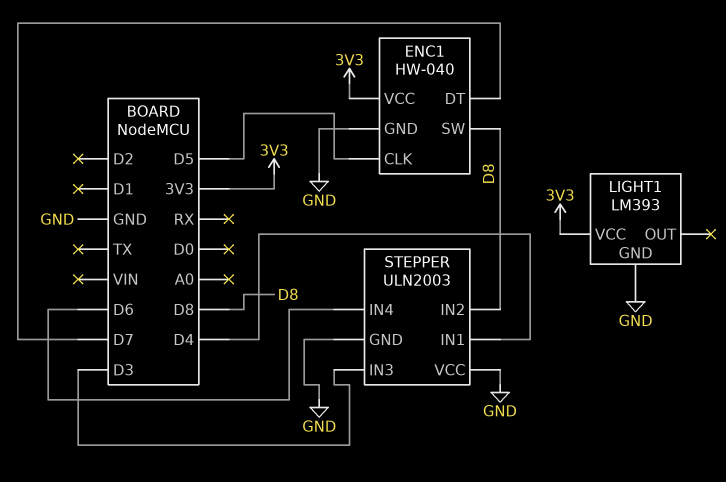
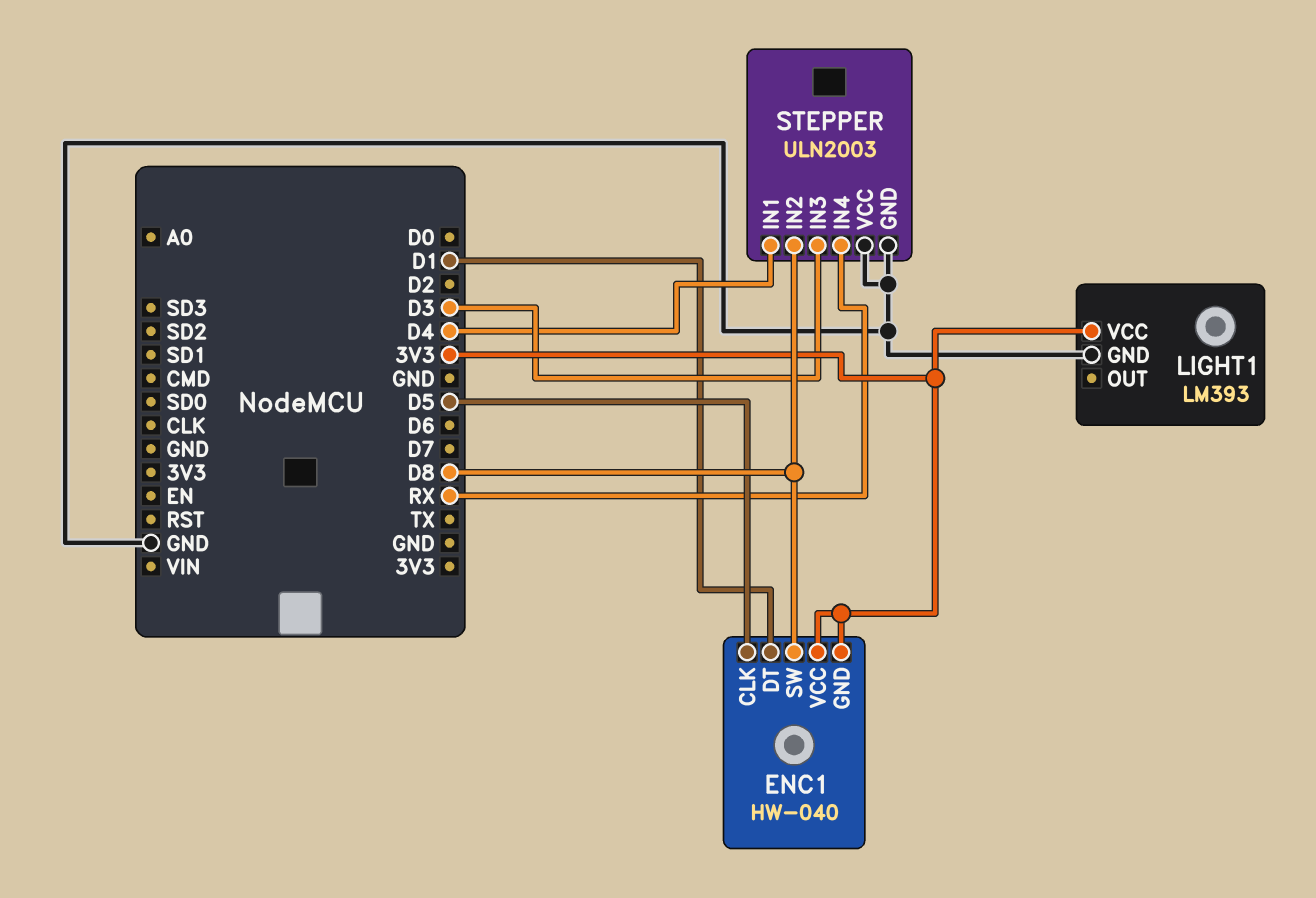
ENC1 pin DT: D7 -> D1
ENC1 pin GND: GND -> 3V3
STEPPER pin IN4: D6 -> RX

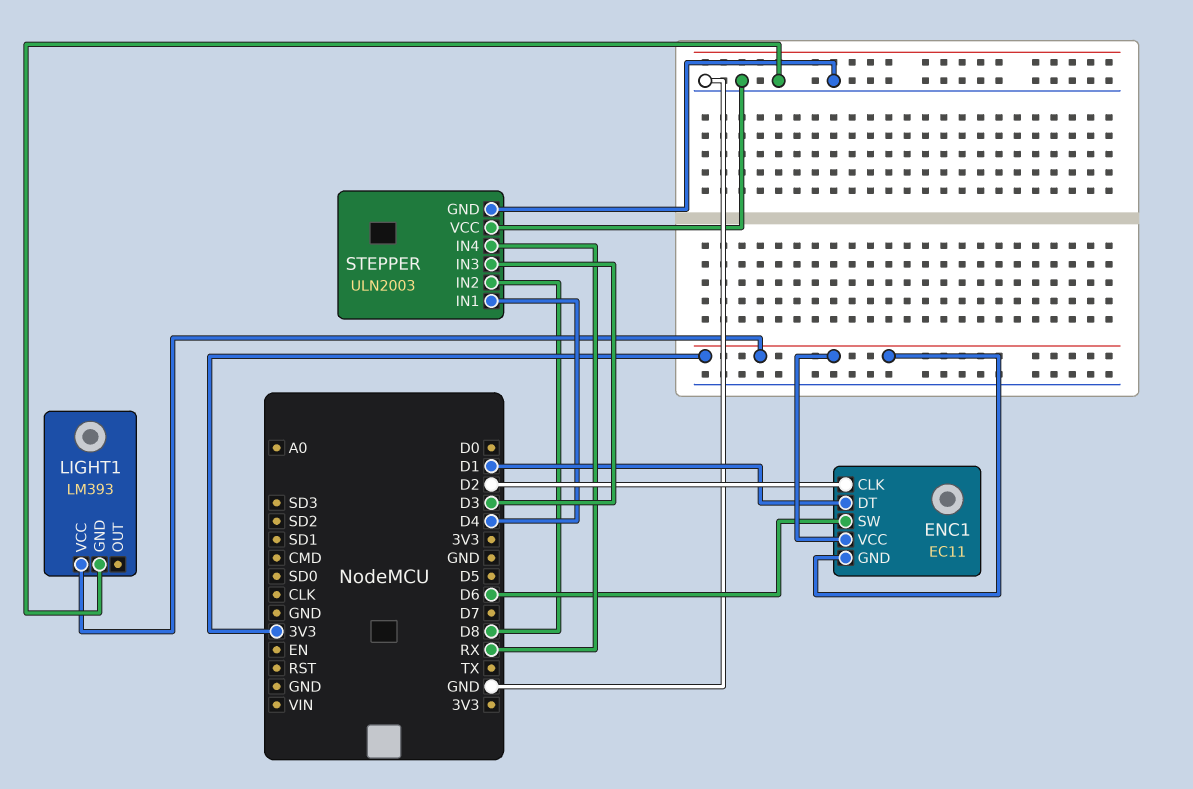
ENC1: HW-040 -> EC11
ENC1 pin CLK: D5 -> D2
ENC1 pin SW: D8 -> D6

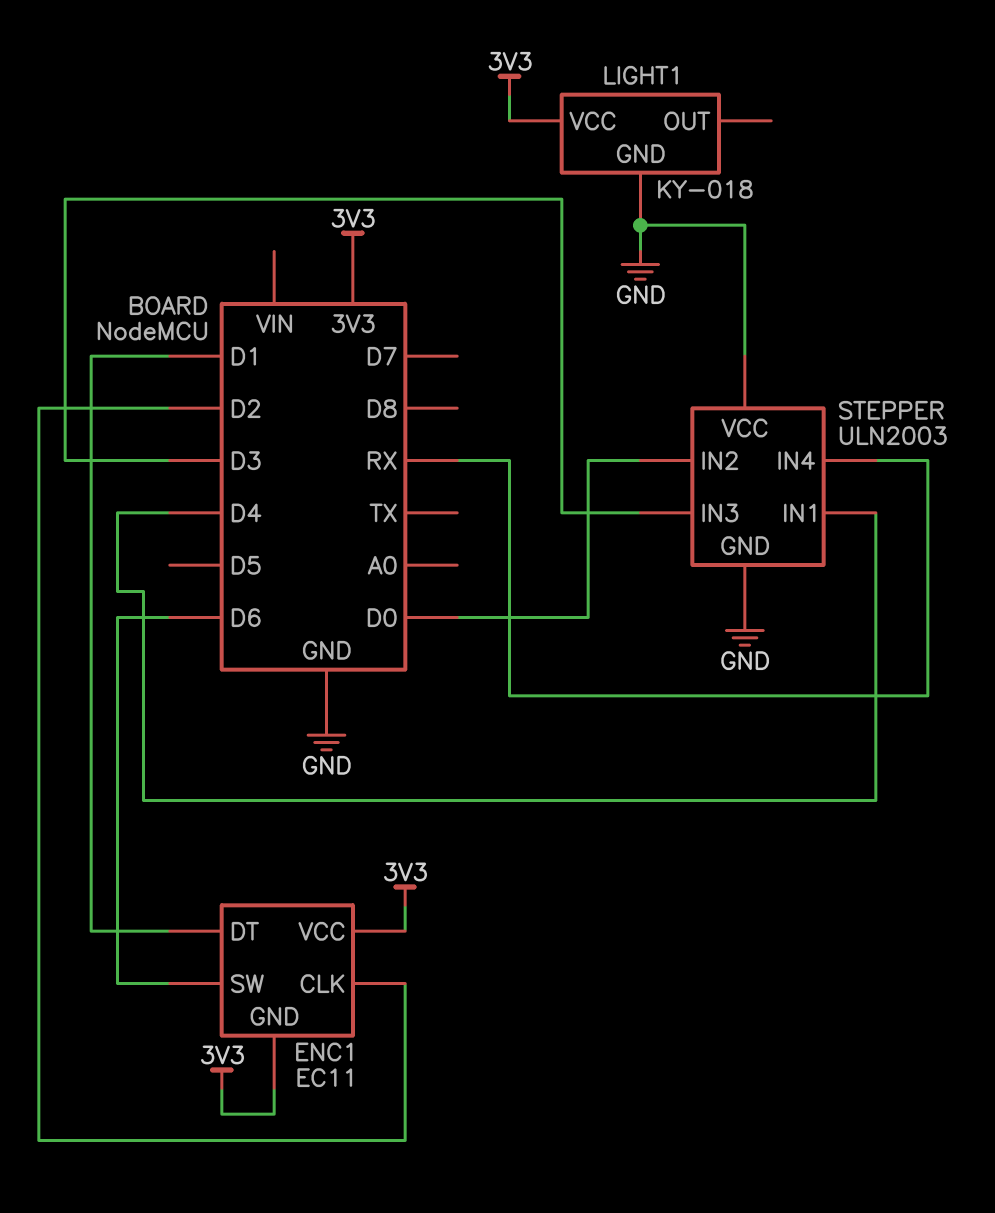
LIGHT1: LM393 -> KY-018
STEPPER pin IN2: D8 -> D0

